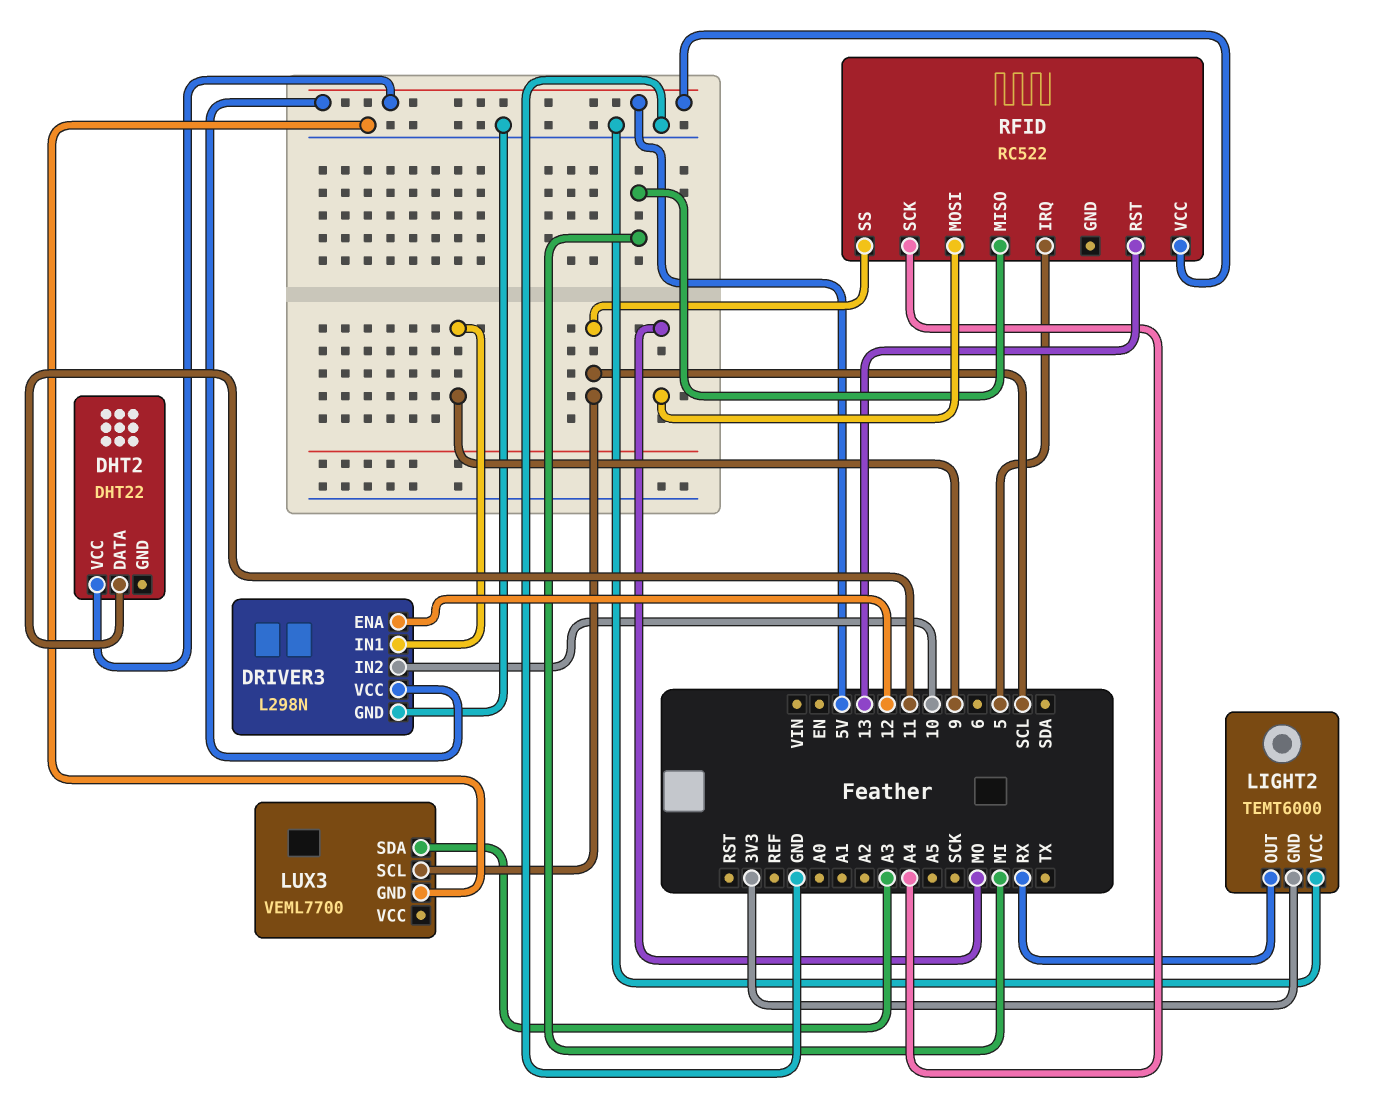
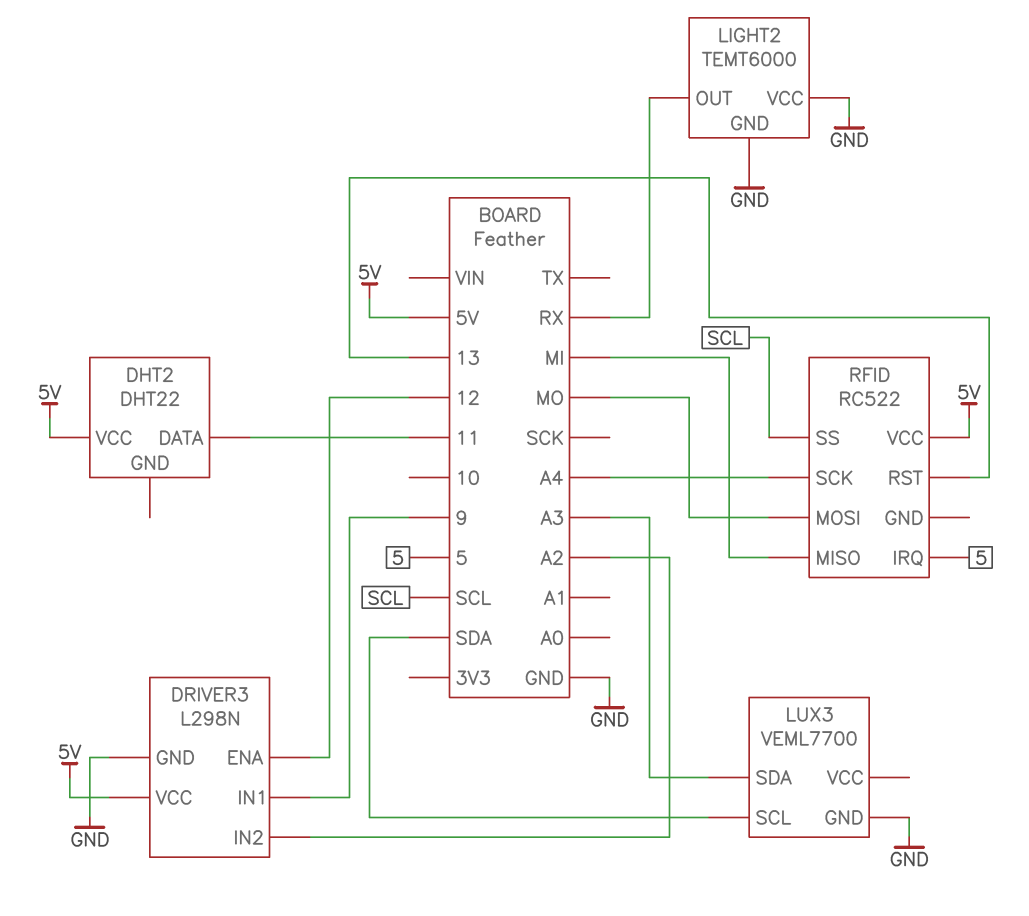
DRIVER3 pin IN2: 10 -> A2
LIGHT2 pin GND: 3V3 -> GND
LUX3 pin SCL: SCL -> SDA

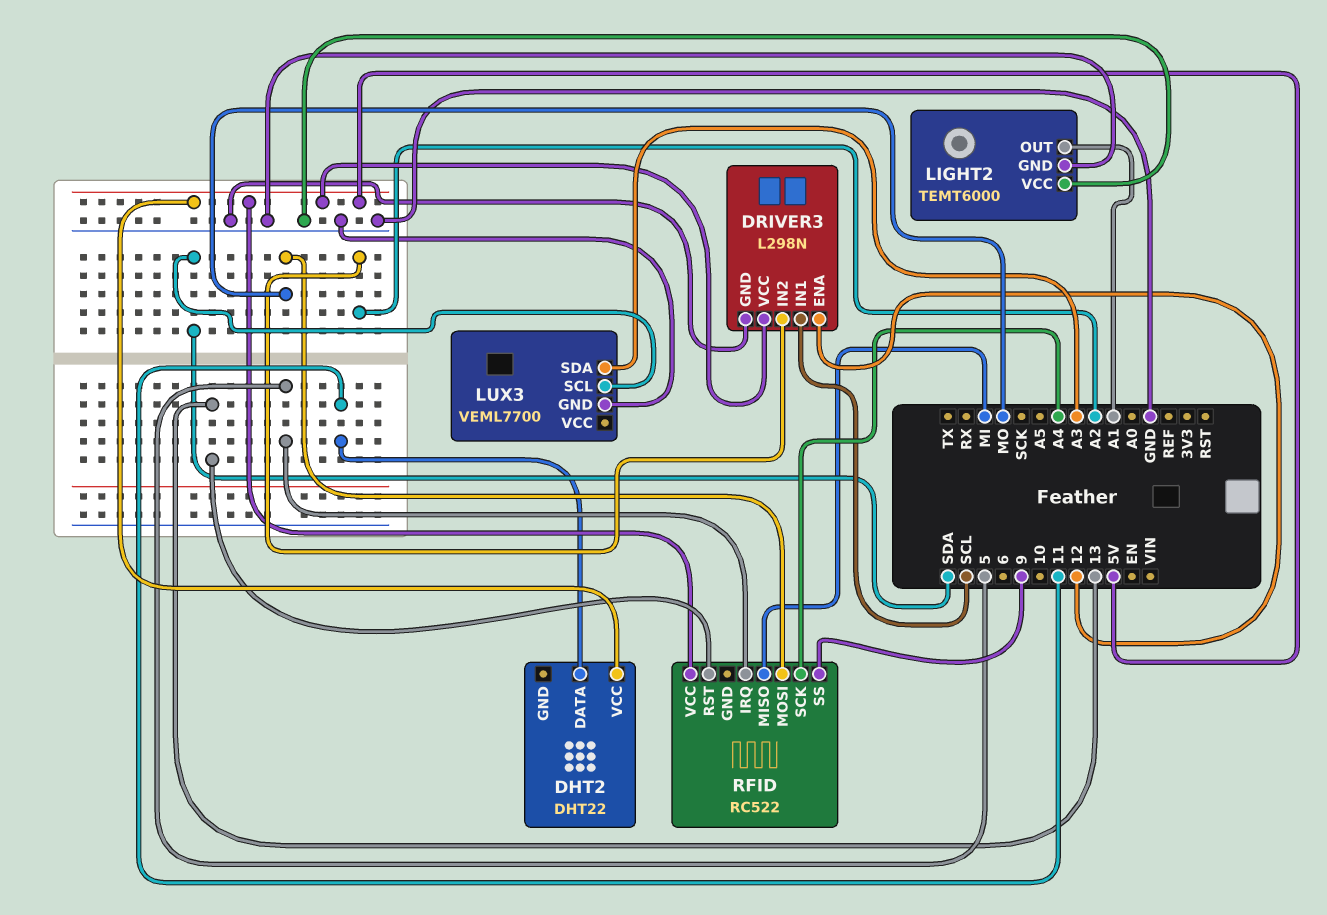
DRIVER3 pin IN1: 9 -> SCL
LIGHT2 pin OUT: RX -> A1
RFID pin SS: SCL -> 9

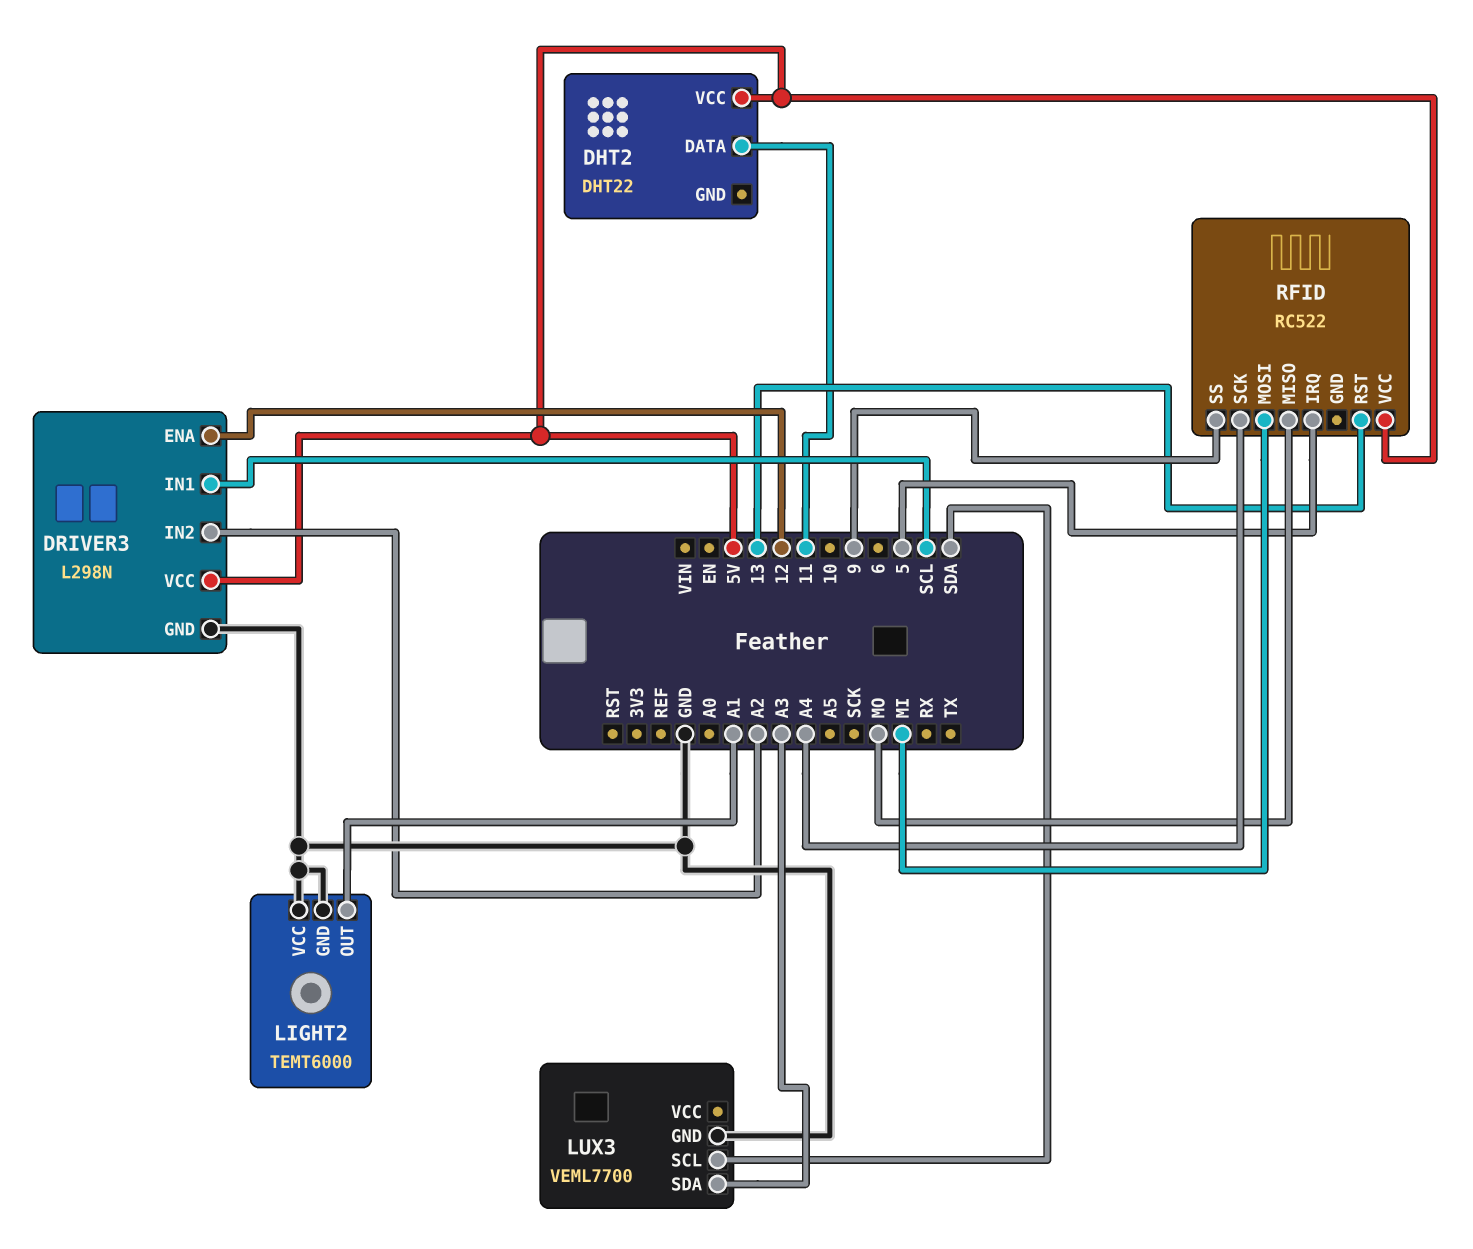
RFID pin MISO: MI -> MO
RFID pin MOSI: MO -> MI

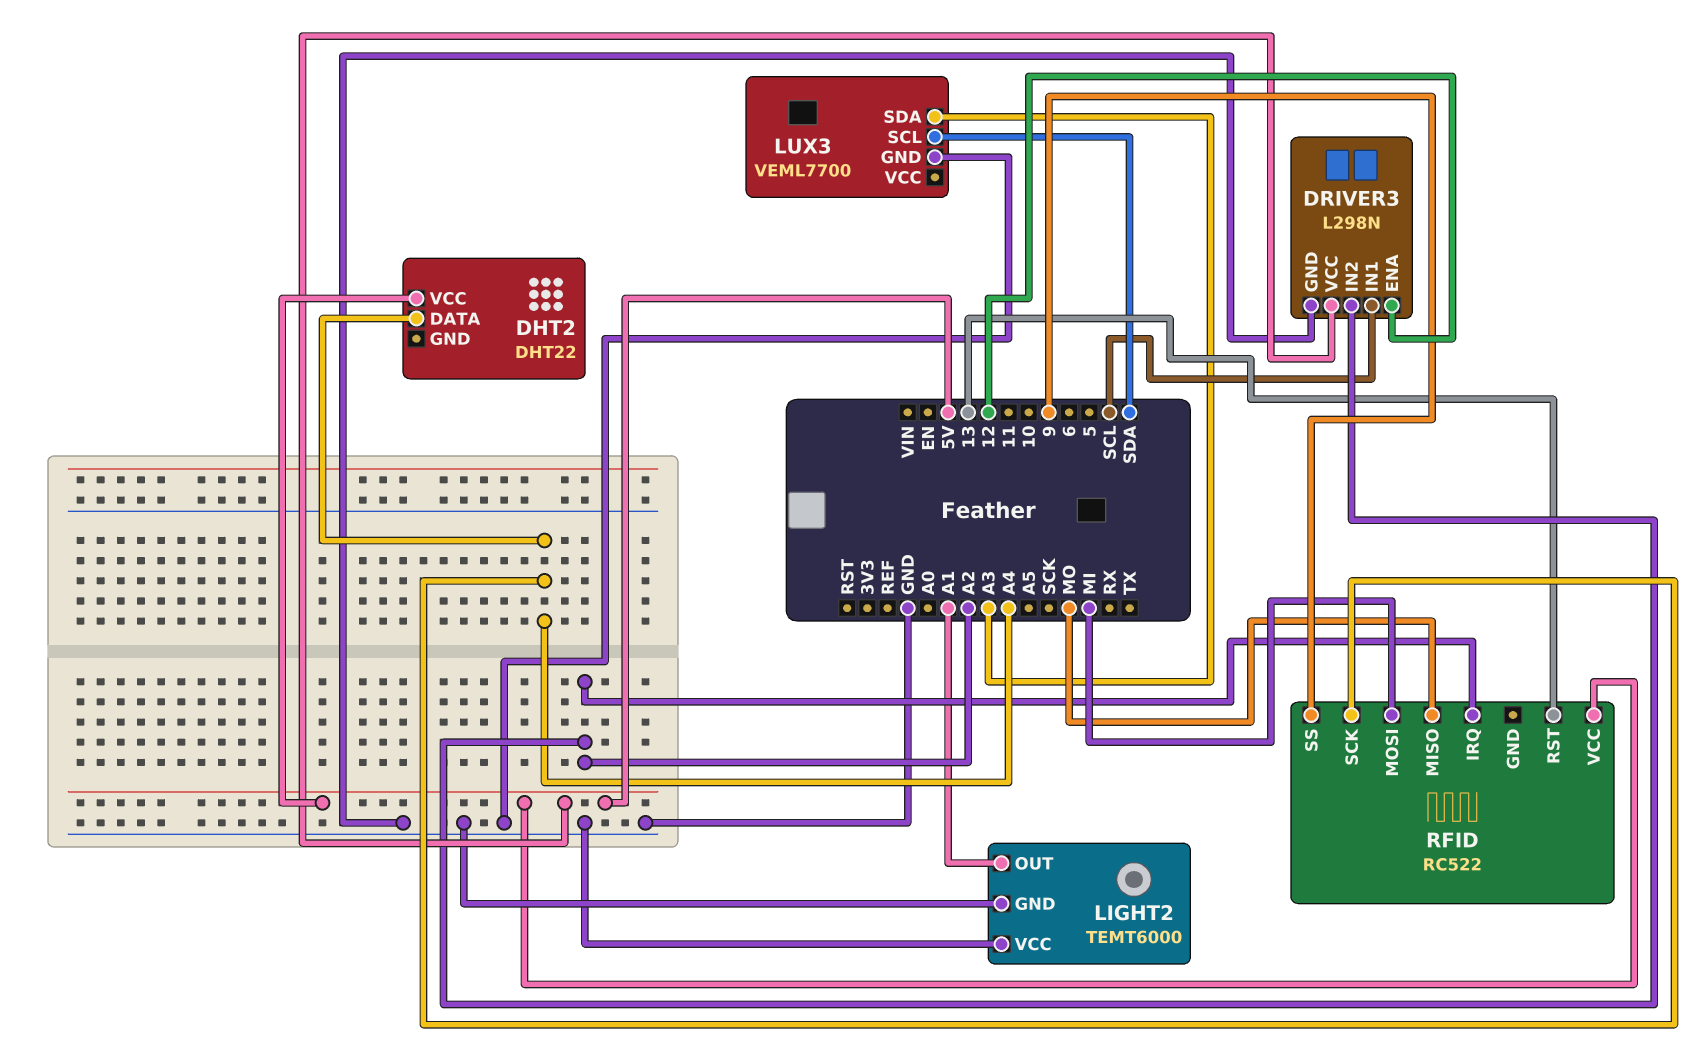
DHT2 pin DATA: 11 -> A4
RFID pin IRQ: 5 -> A2

